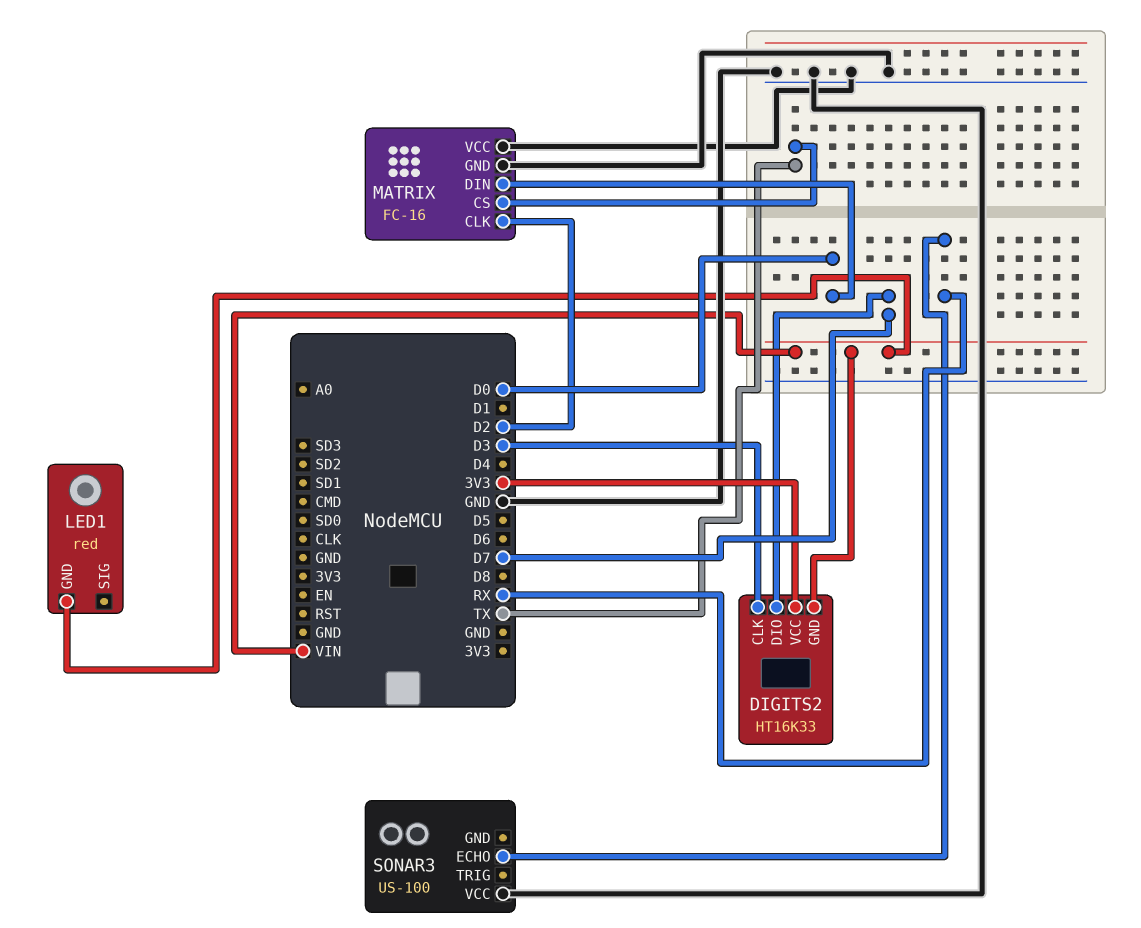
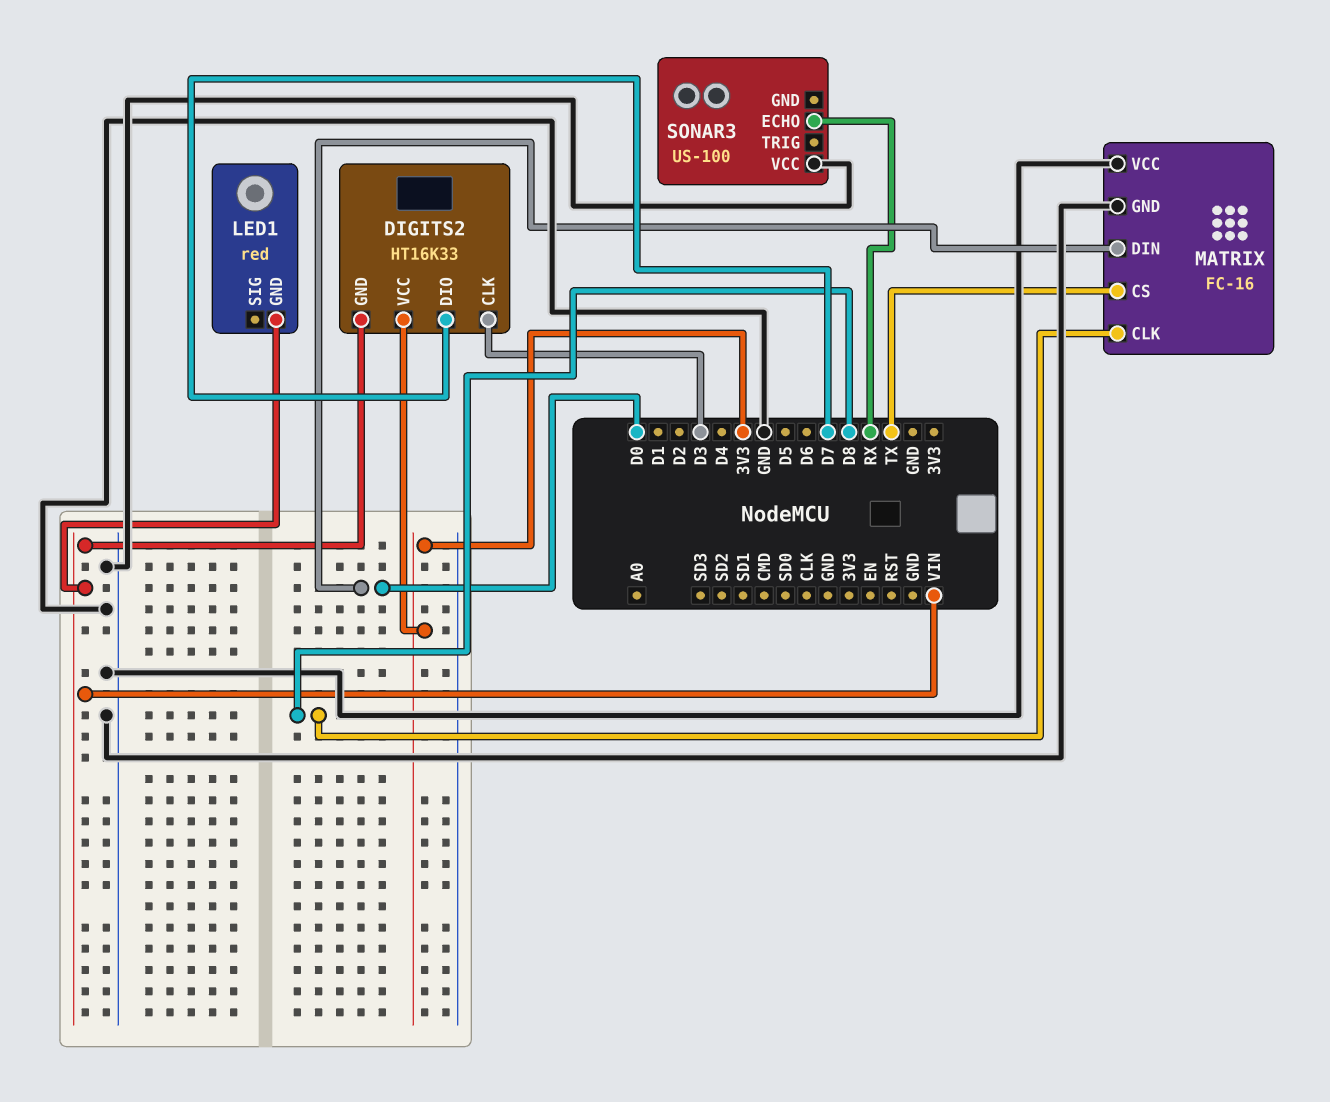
MATRIX pin CLK: D2 -> D8

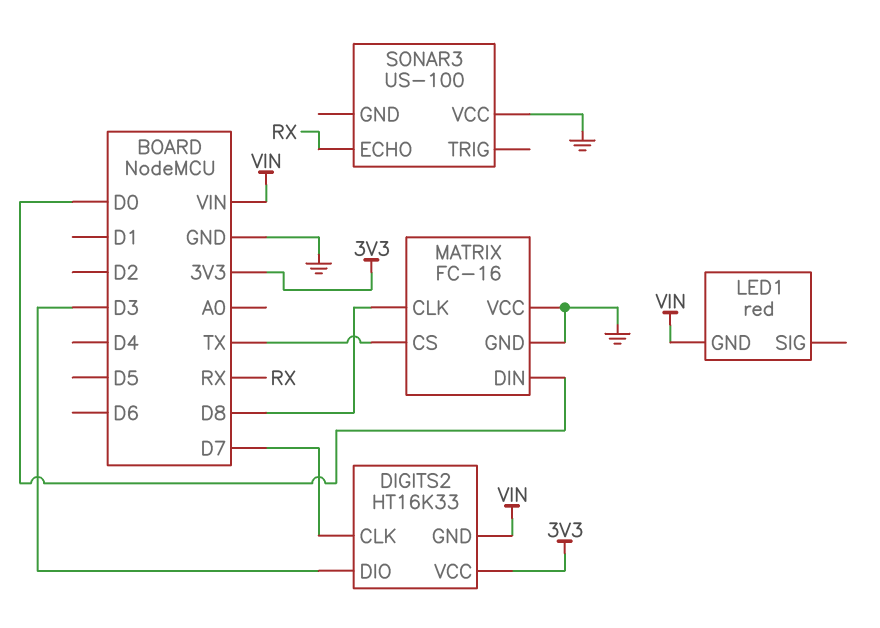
DIGITS2 pin CLK: D3 -> D7
DIGITS2 pin DIO: D7 -> D3

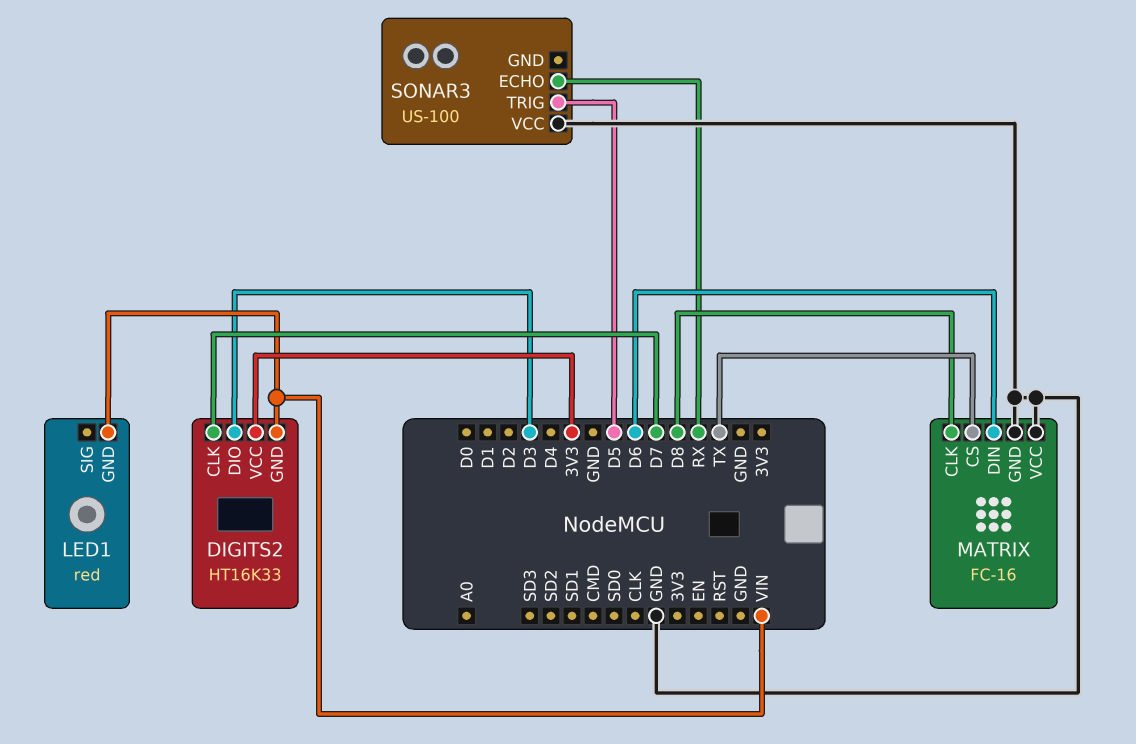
MATRIX pin DIN: D0 -> D6
SONAR3 pin TRIG: none -> D5

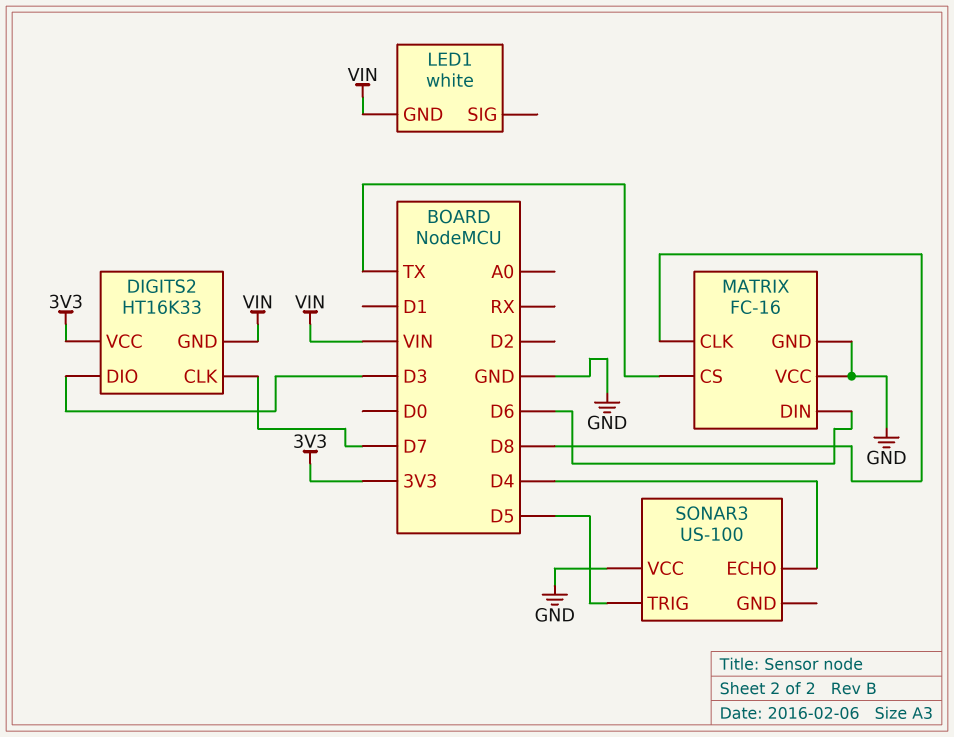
LED1: red -> white
SONAR3 pin ECHO: RX -> D4

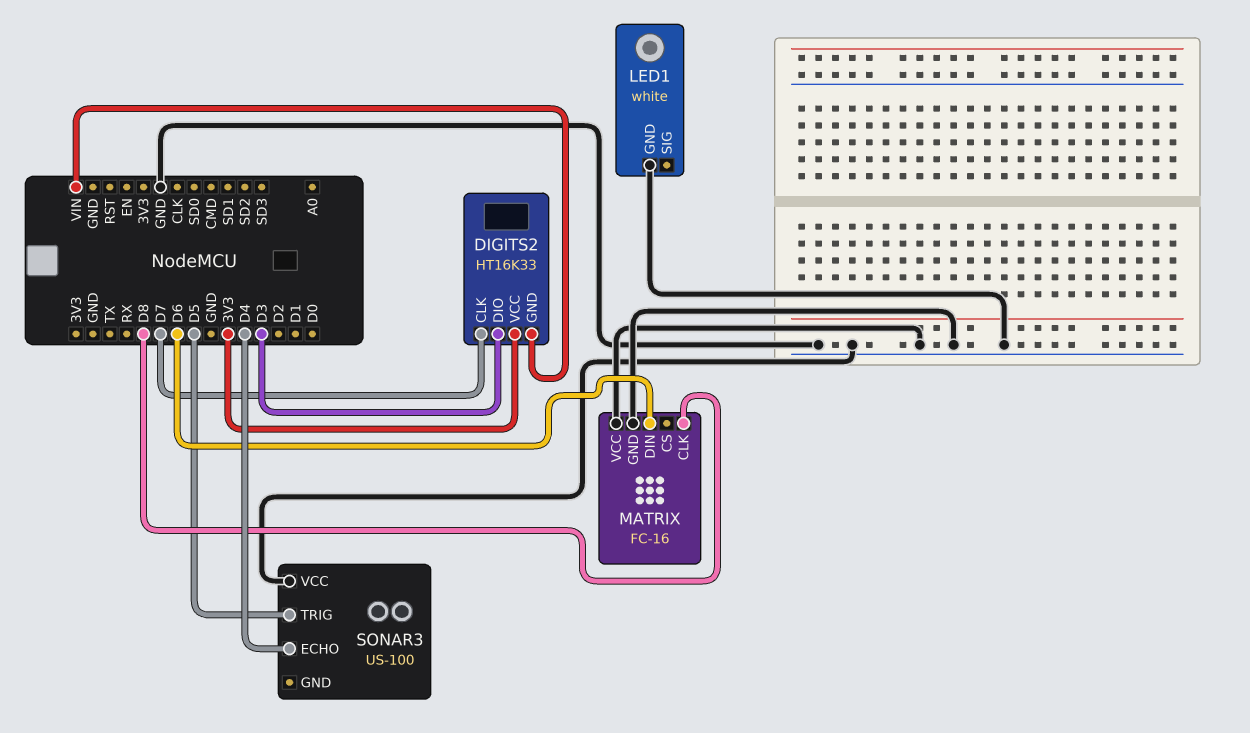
LED1 pin GND: VIN -> GND
MATRIX pin CS: TX -> none

